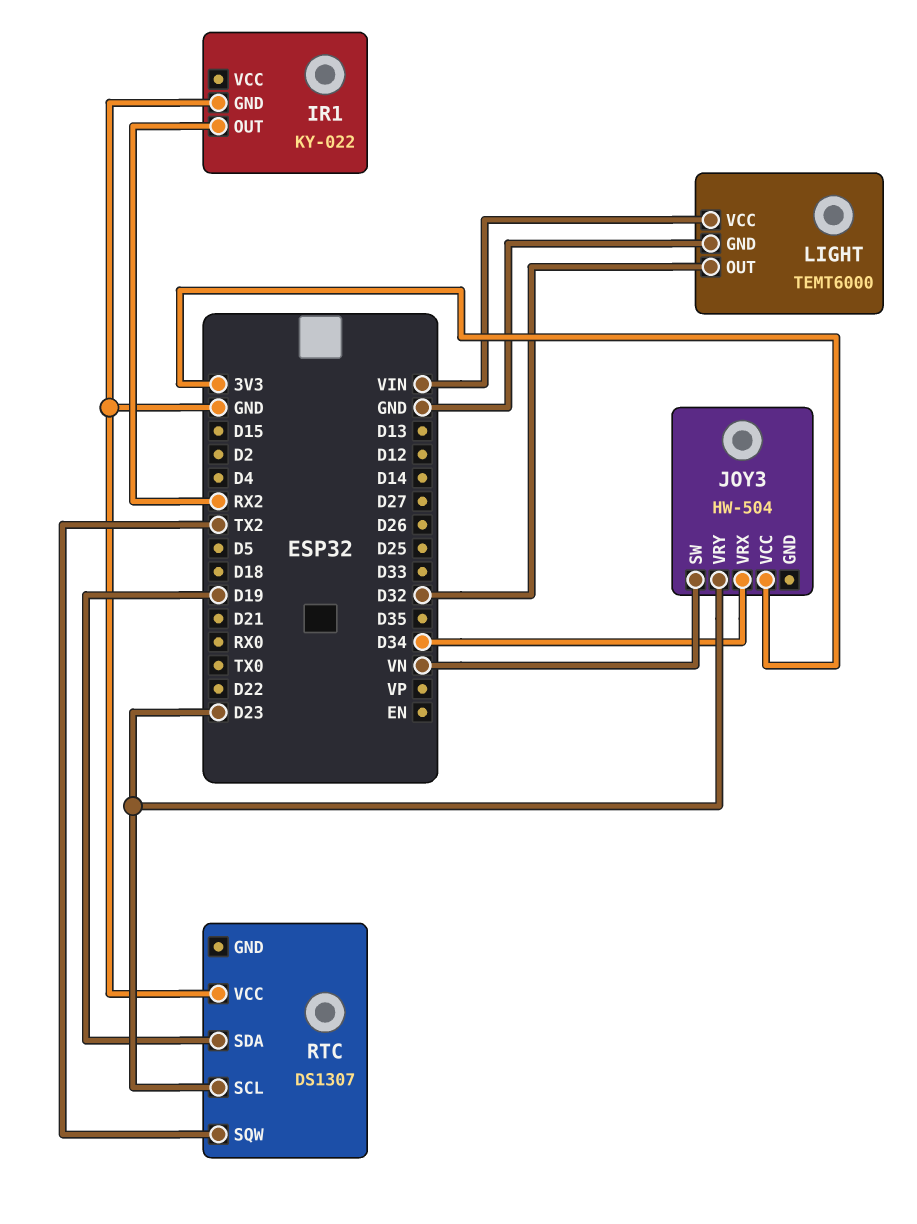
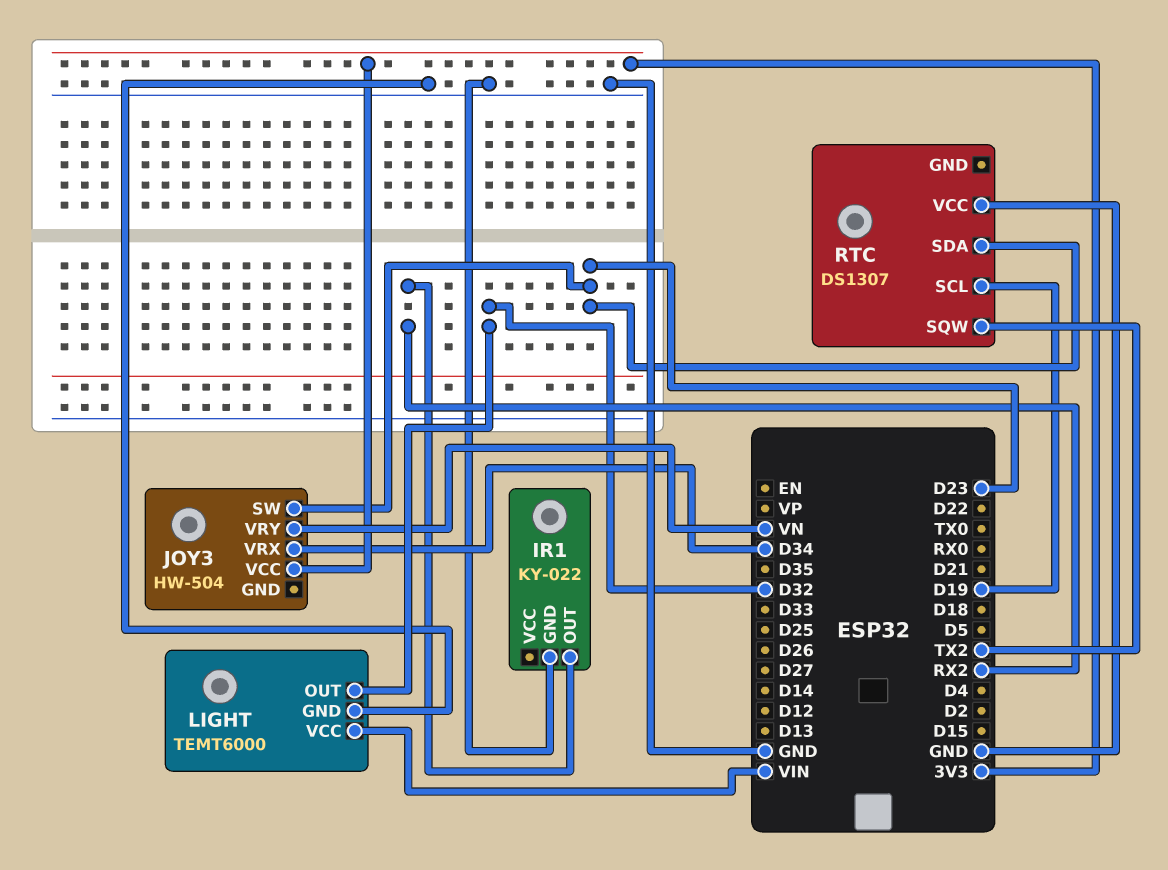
JOY3 pin SW: VN -> D23
JOY3 pin VRY: D23 -> VN
RTC pin SCL: D23 -> D19
RTC pin SDA: D19 -> D23

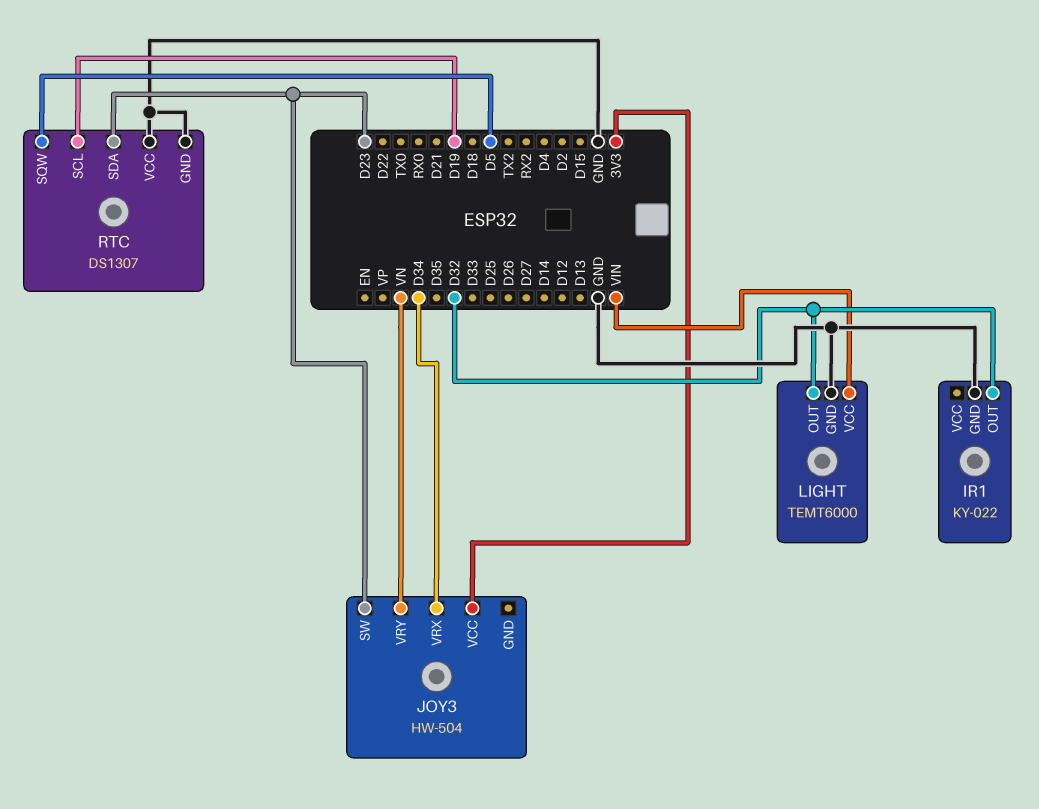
IR1 pin OUT: RX2 -> D32
RTC pin GND: none -> GND
RTC pin SQW: TX2 -> D5

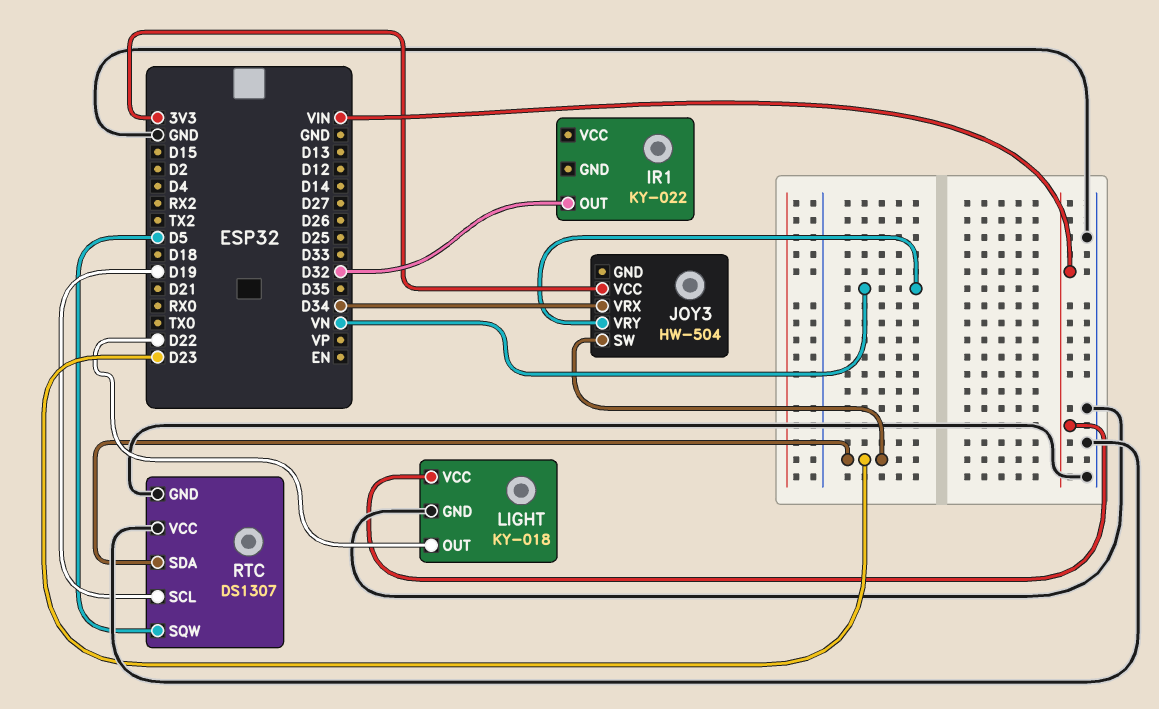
IR1 pin GND: GND -> none
LIGHT: TEMT6000 -> KY-018
LIGHT pin OUT: D32 -> D22

